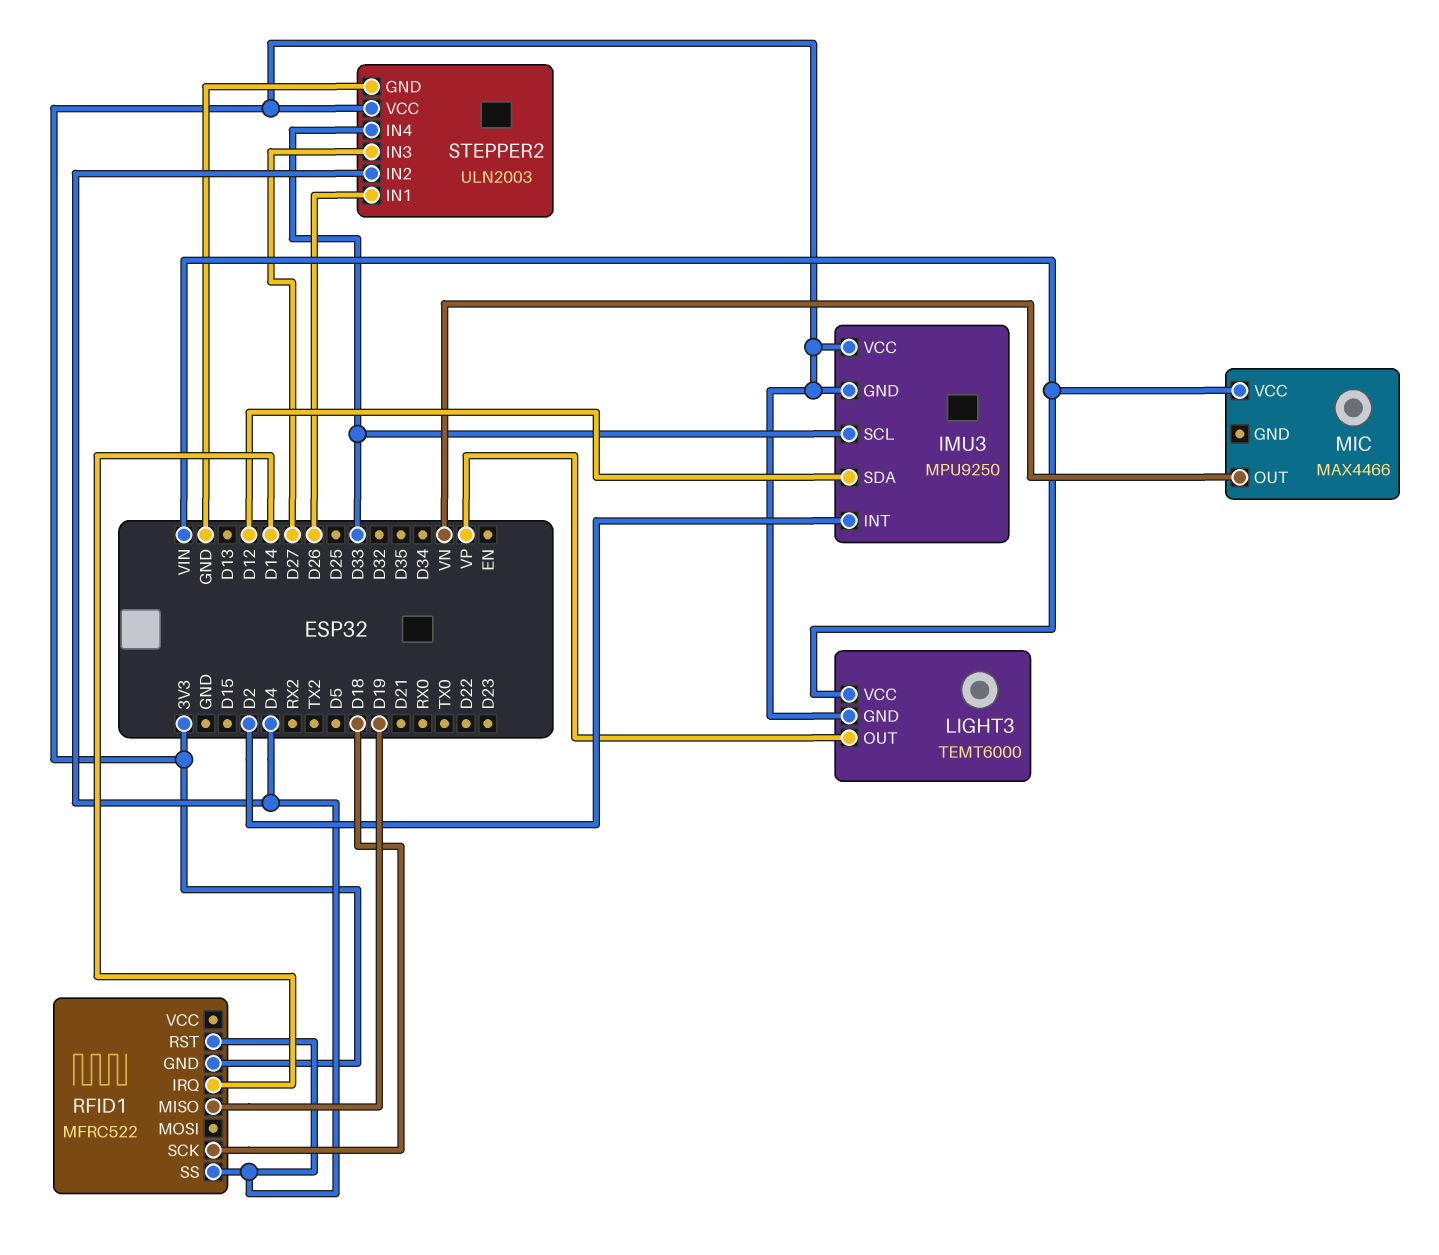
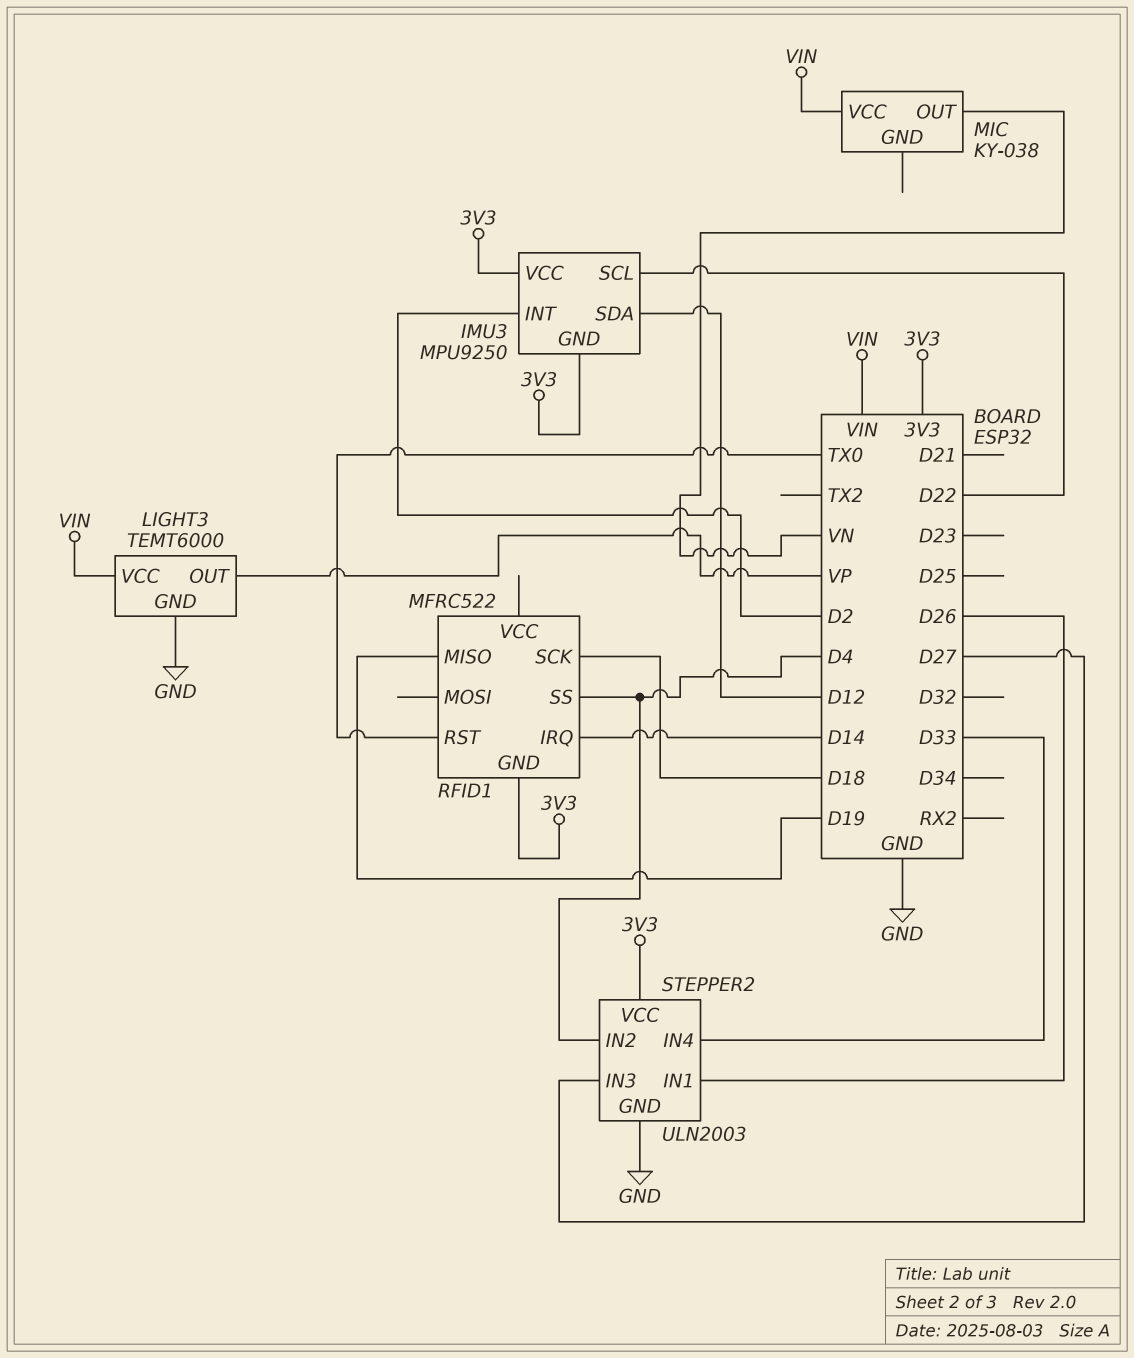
IMU3 pin SCL: D33 -> D22
LIGHT3 pin GND: 3V3 -> GND
MIC: MAX4466 -> KY-038
RFID1 pin RST: D4 -> TX0

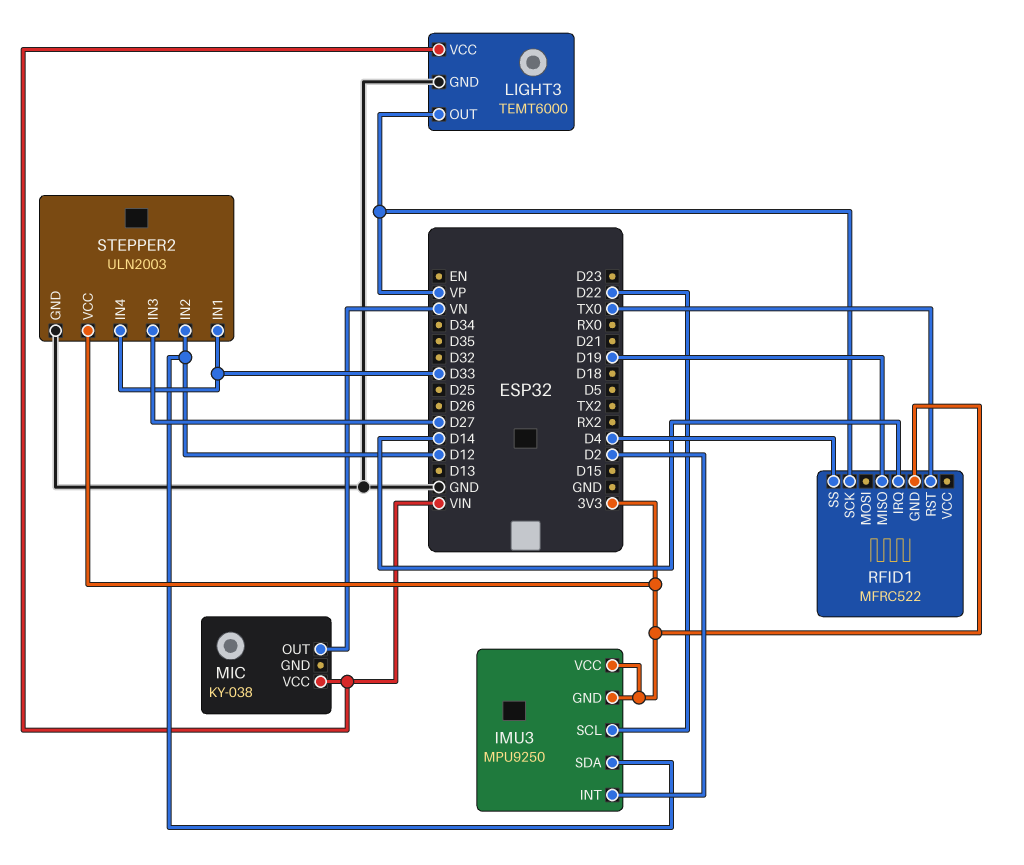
RFID1 pin SCK: D18 -> VP
STEPPER2 pin IN1: D26 -> D33
STEPPER2 pin IN2: D4 -> D12

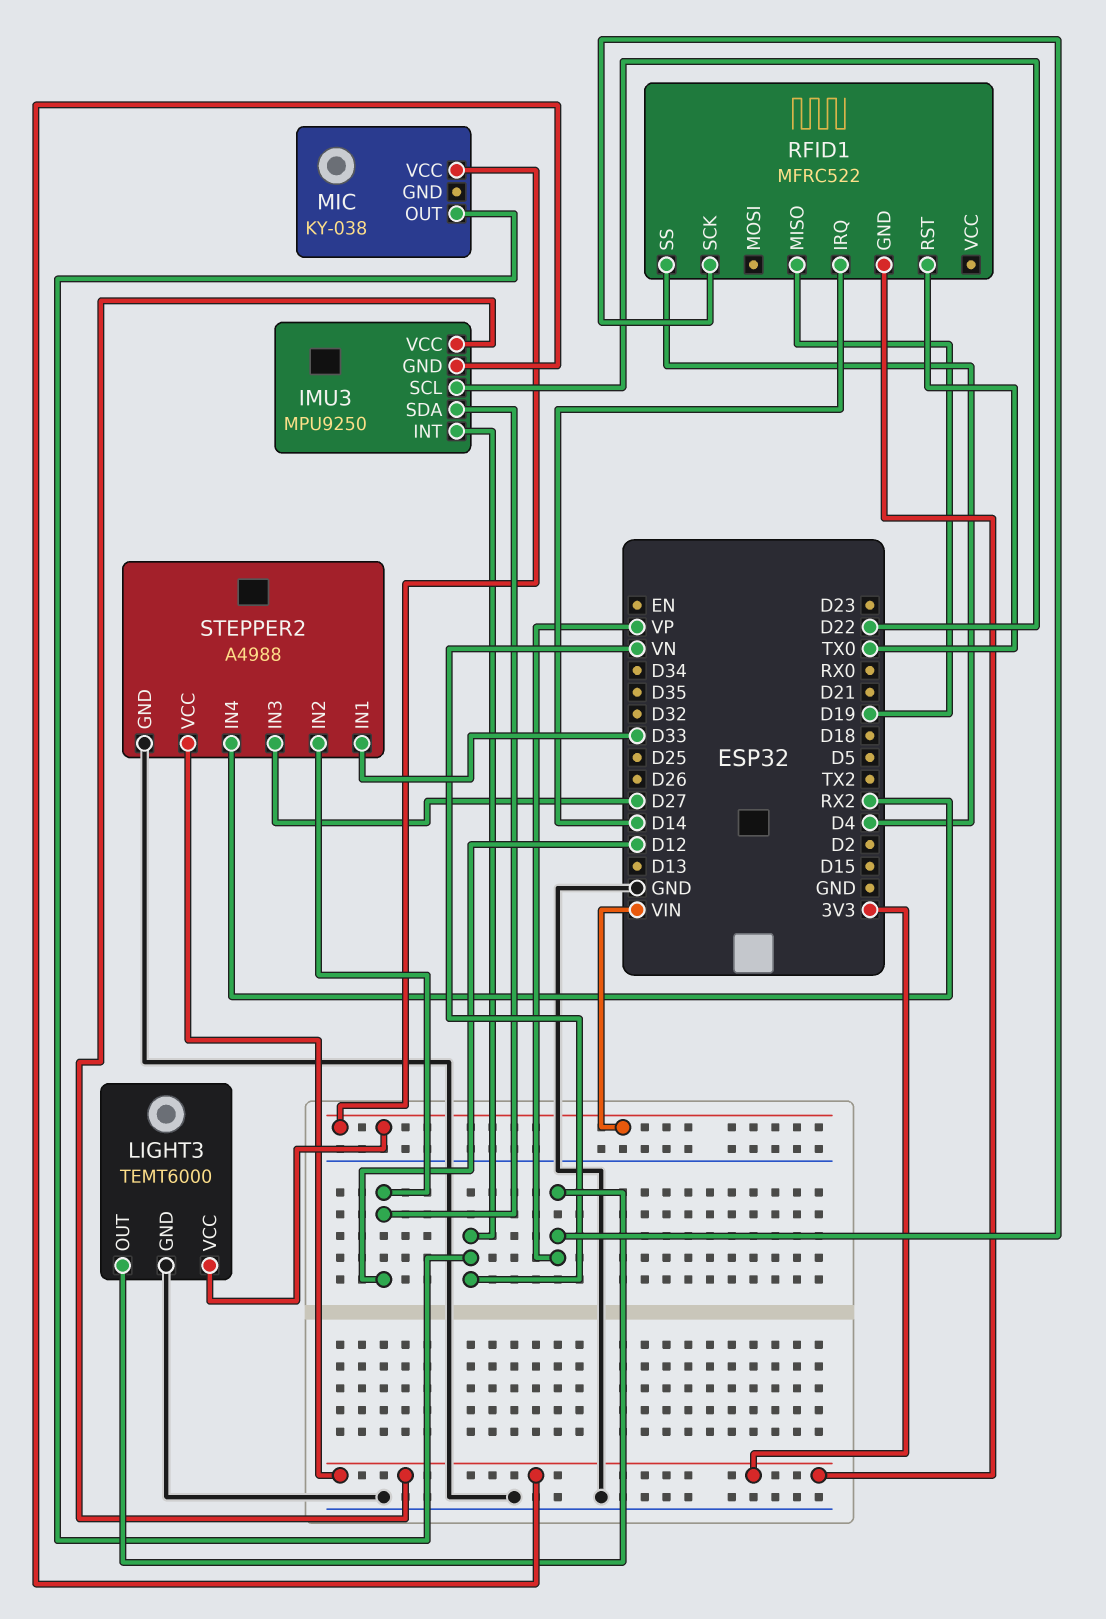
IMU3 pin INT: D2 -> VN
STEPPER2: ULN2003 -> A4988
STEPPER2 pin IN4: D33 -> RX2

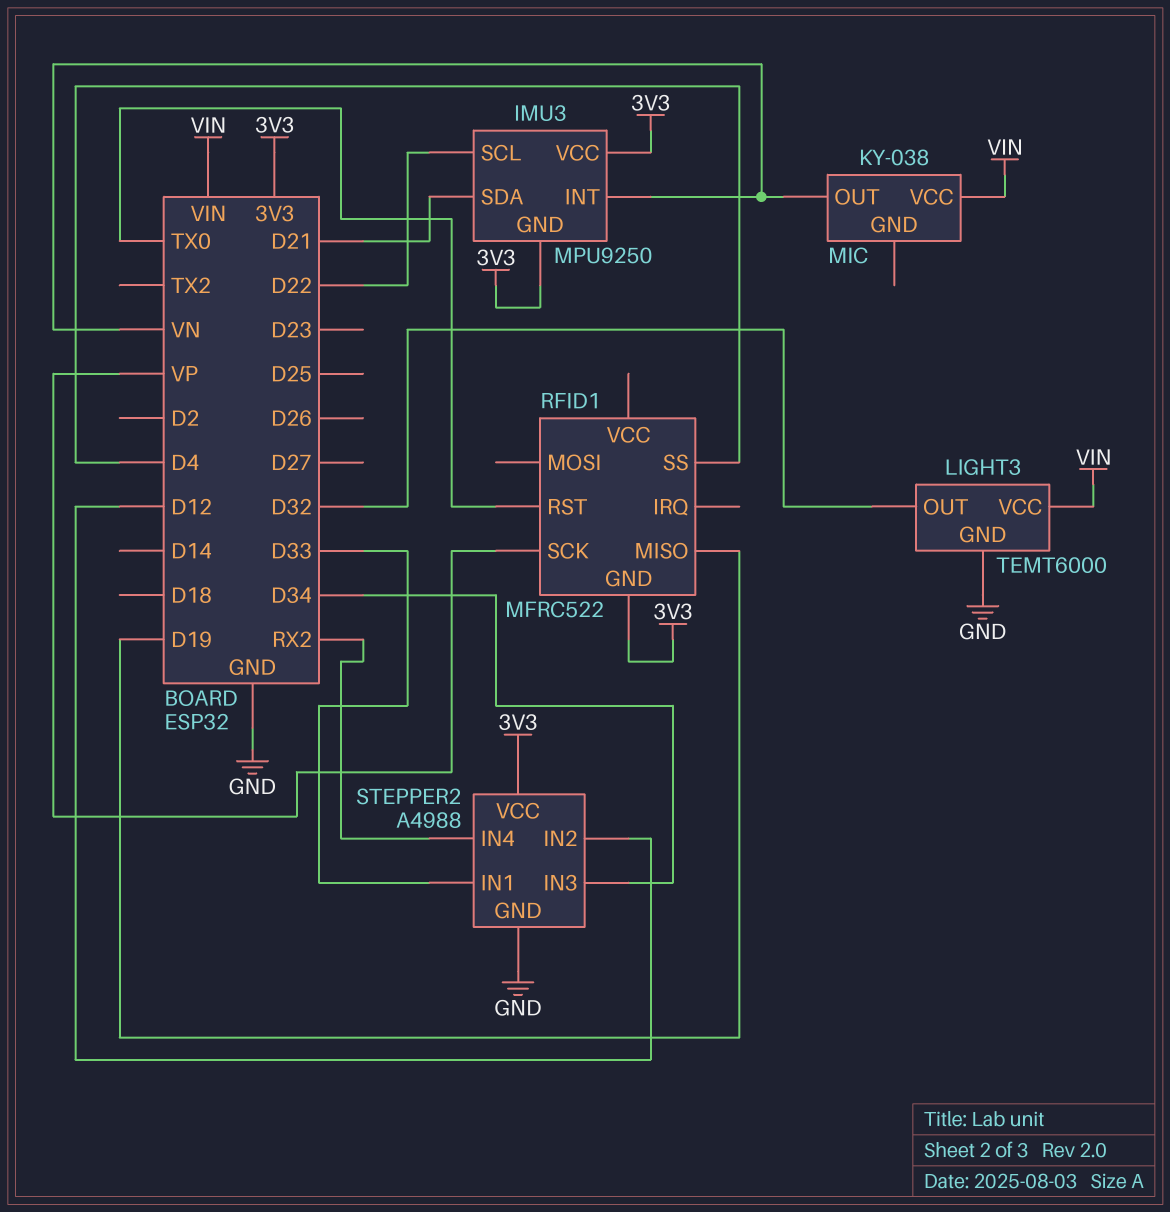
IMU3 pin SDA: D12 -> D21
LIGHT3 pin OUT: VP -> D32
RFID1 pin IRQ: D14 -> none
STEPPER2 pin IN3: D27 -> D34

